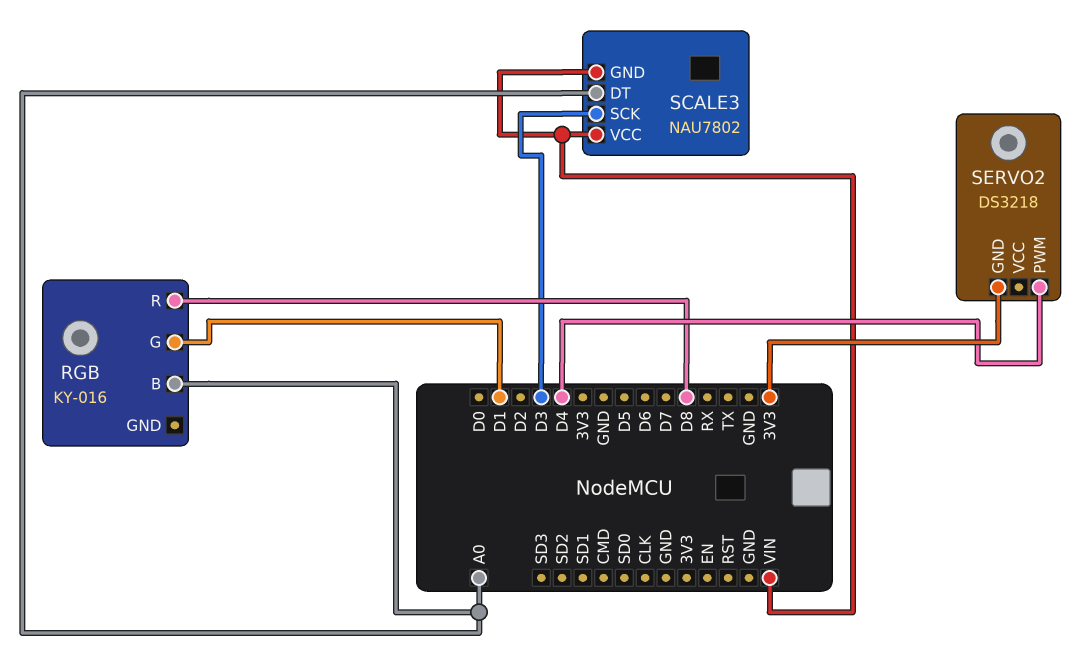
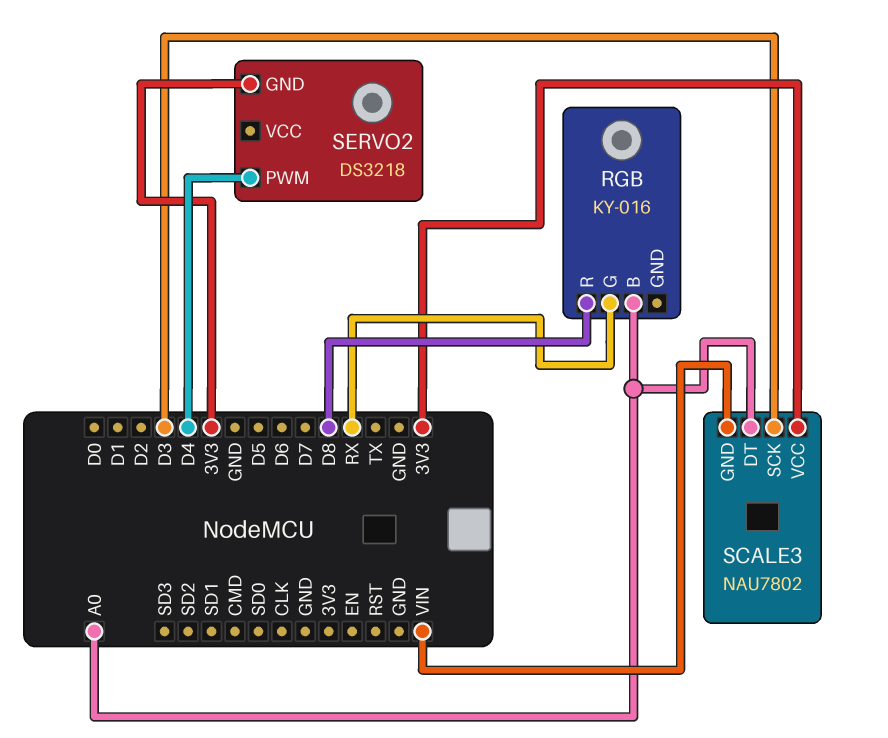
RGB pin G: D1 -> RX
SCALE3 pin VCC: VIN -> 3V3

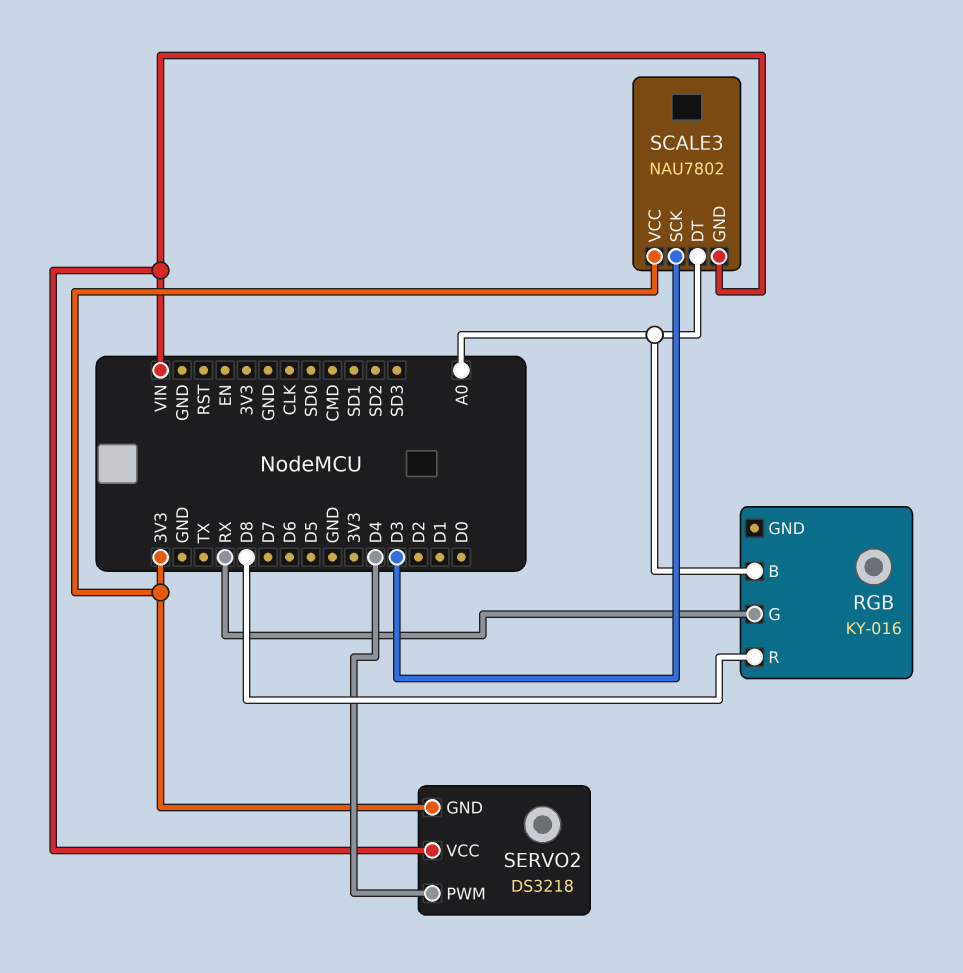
SERVO2 pin VCC: none -> VIN

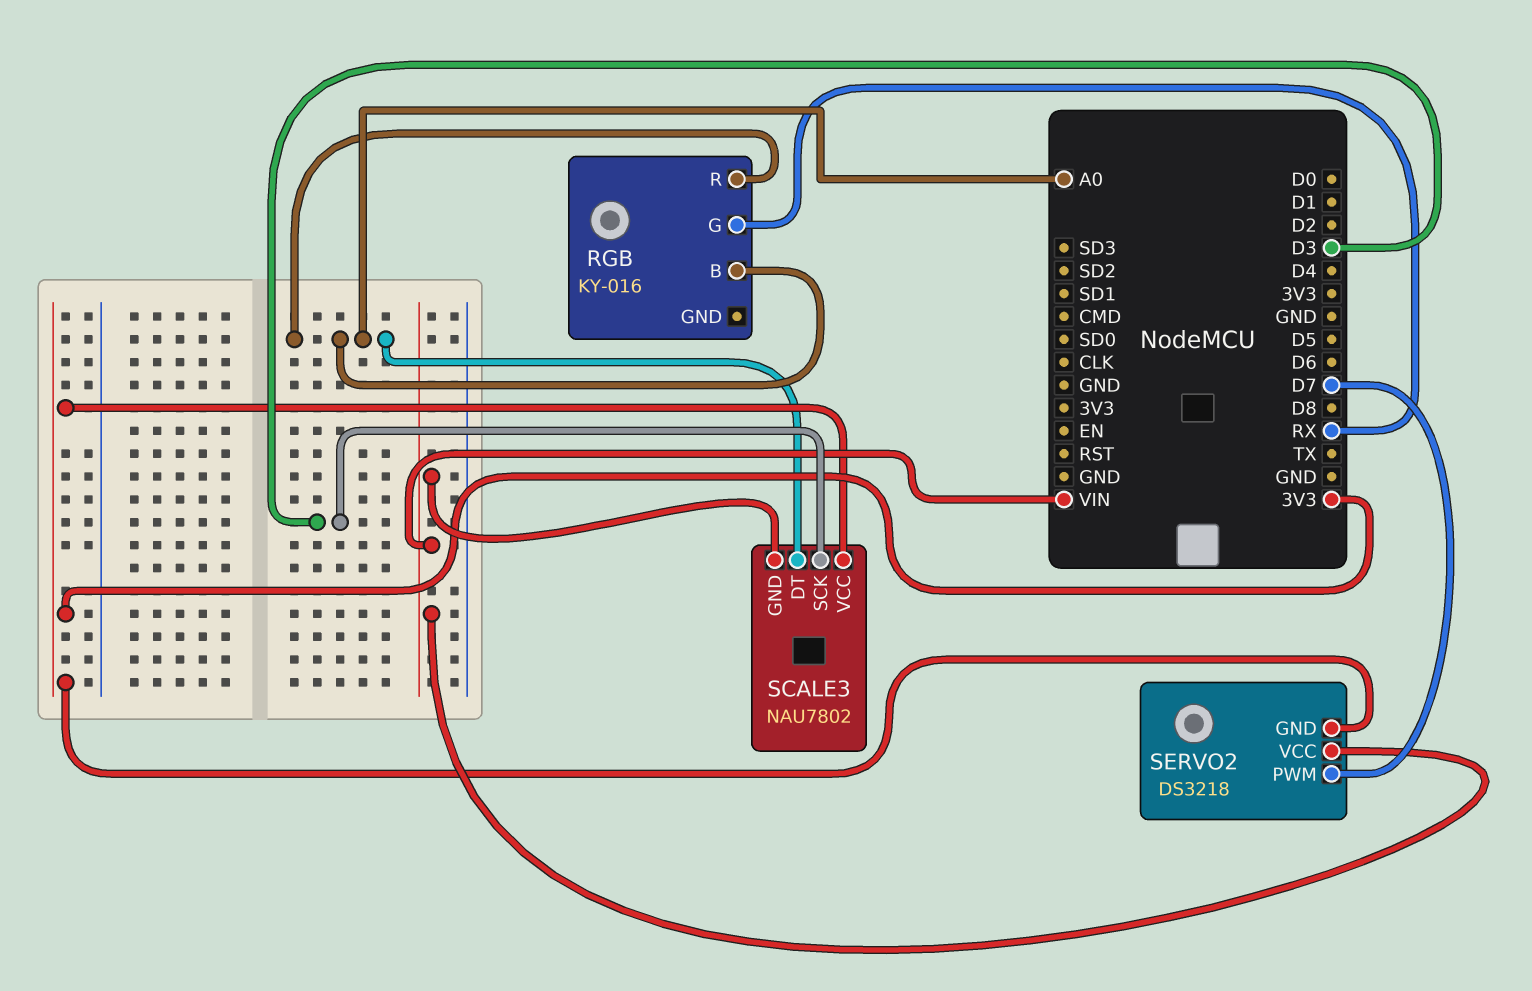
RGB pin R: D8 -> A0
SERVO2 pin PWM: D4 -> D7

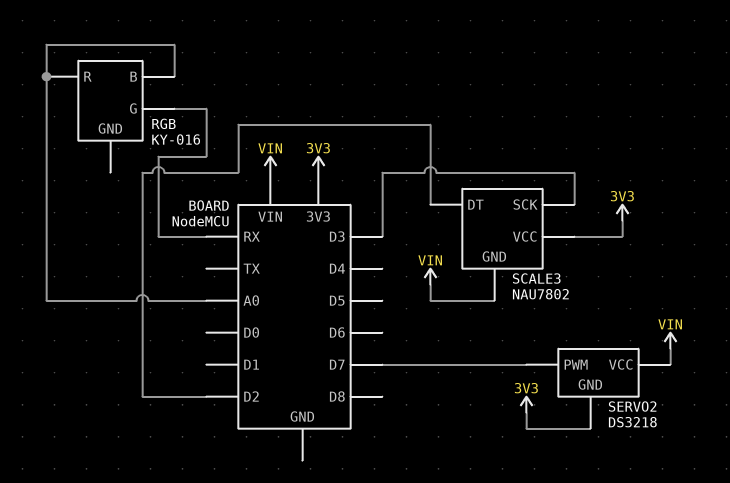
SCALE3 pin DT: A0 -> D2

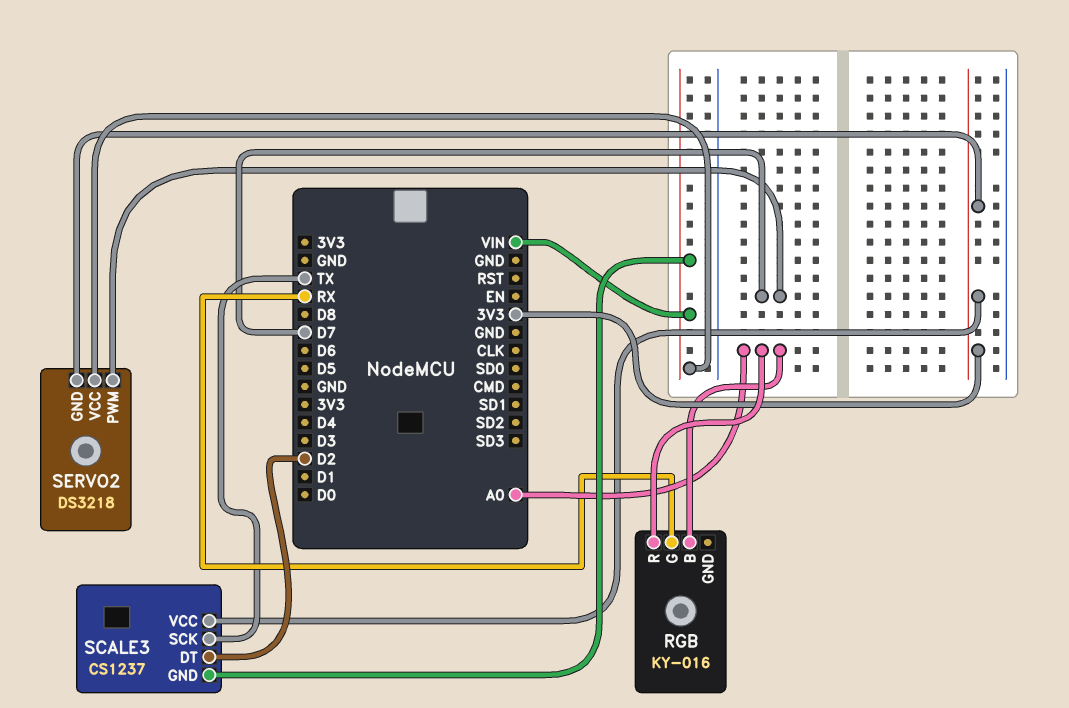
SCALE3: NAU7802 -> CS1237
SCALE3 pin SCK: D3 -> TX

